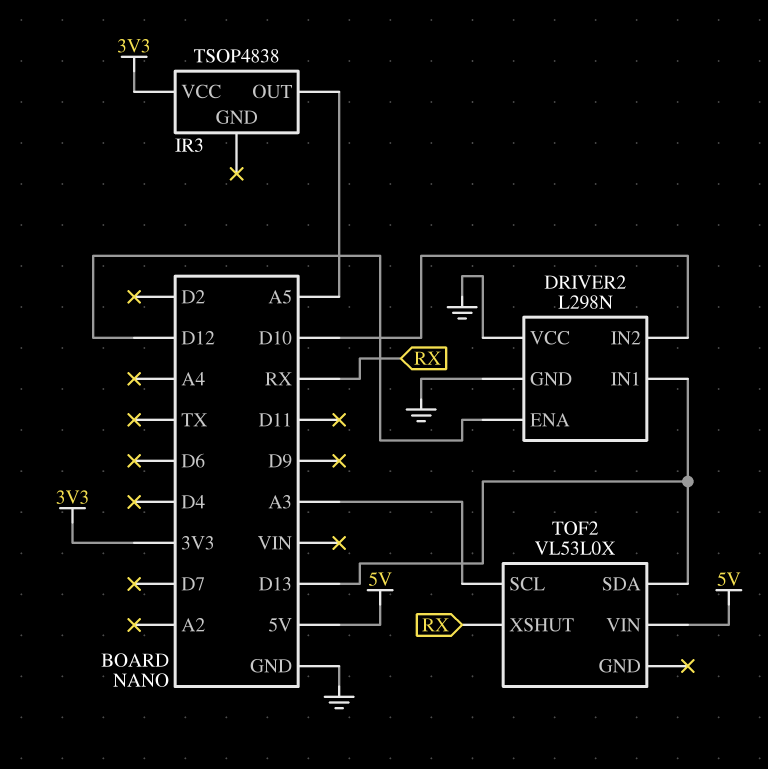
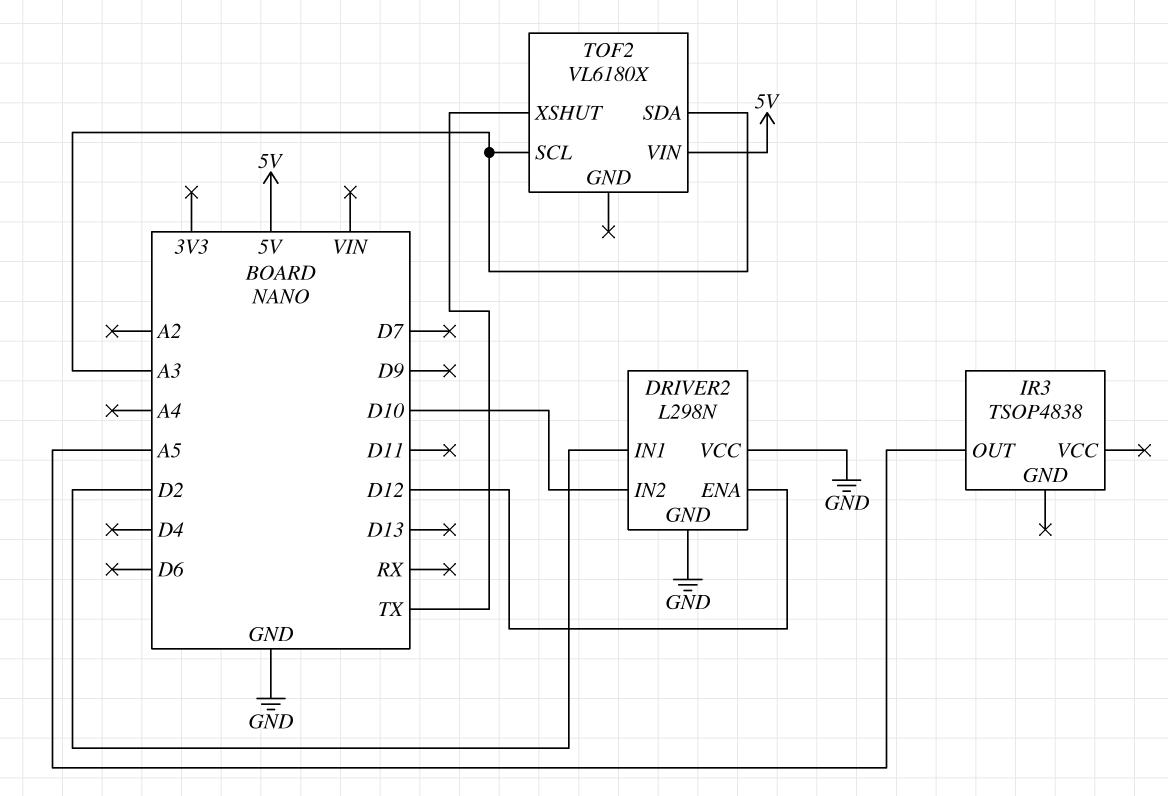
DRIVER2 pin IN1: D13 -> D2
IR3 pin VCC: 3V3 -> none
TOF2: VL53L0X -> VL6180X
TOF2 pin SDA: D13 -> A3
TOF2 pin XSHUT: RX -> TX

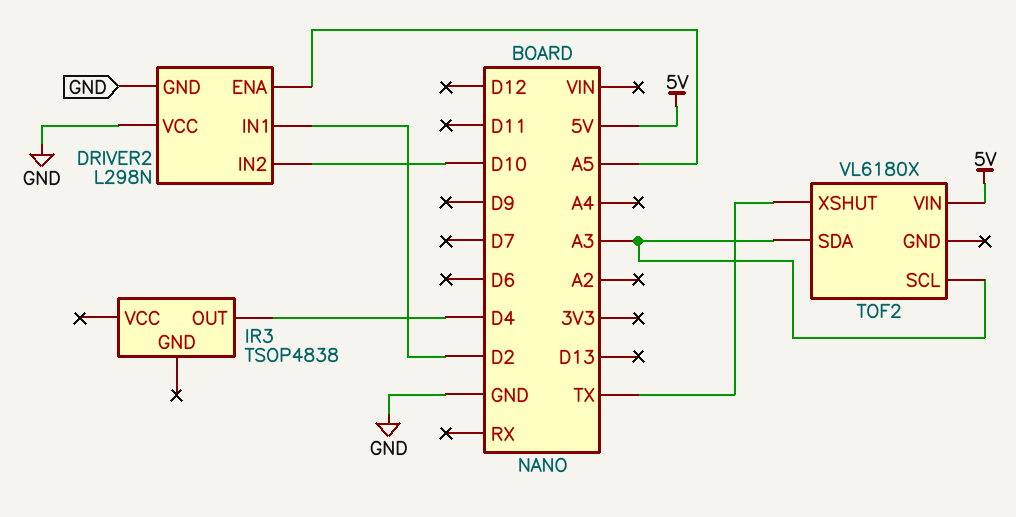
DRIVER2 pin ENA: D12 -> A5
IR3 pin OUT: A5 -> D4

